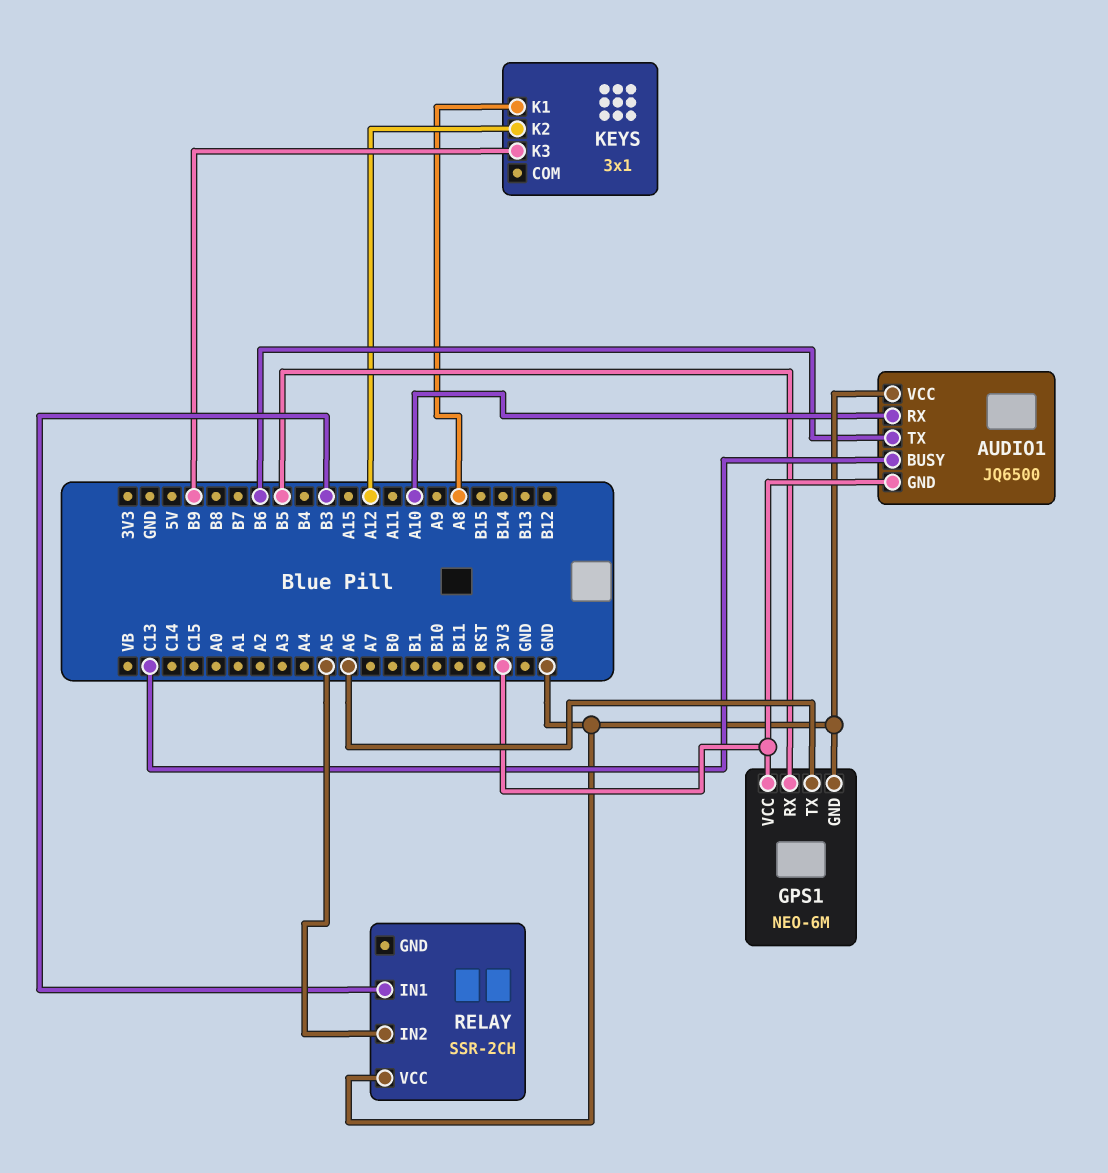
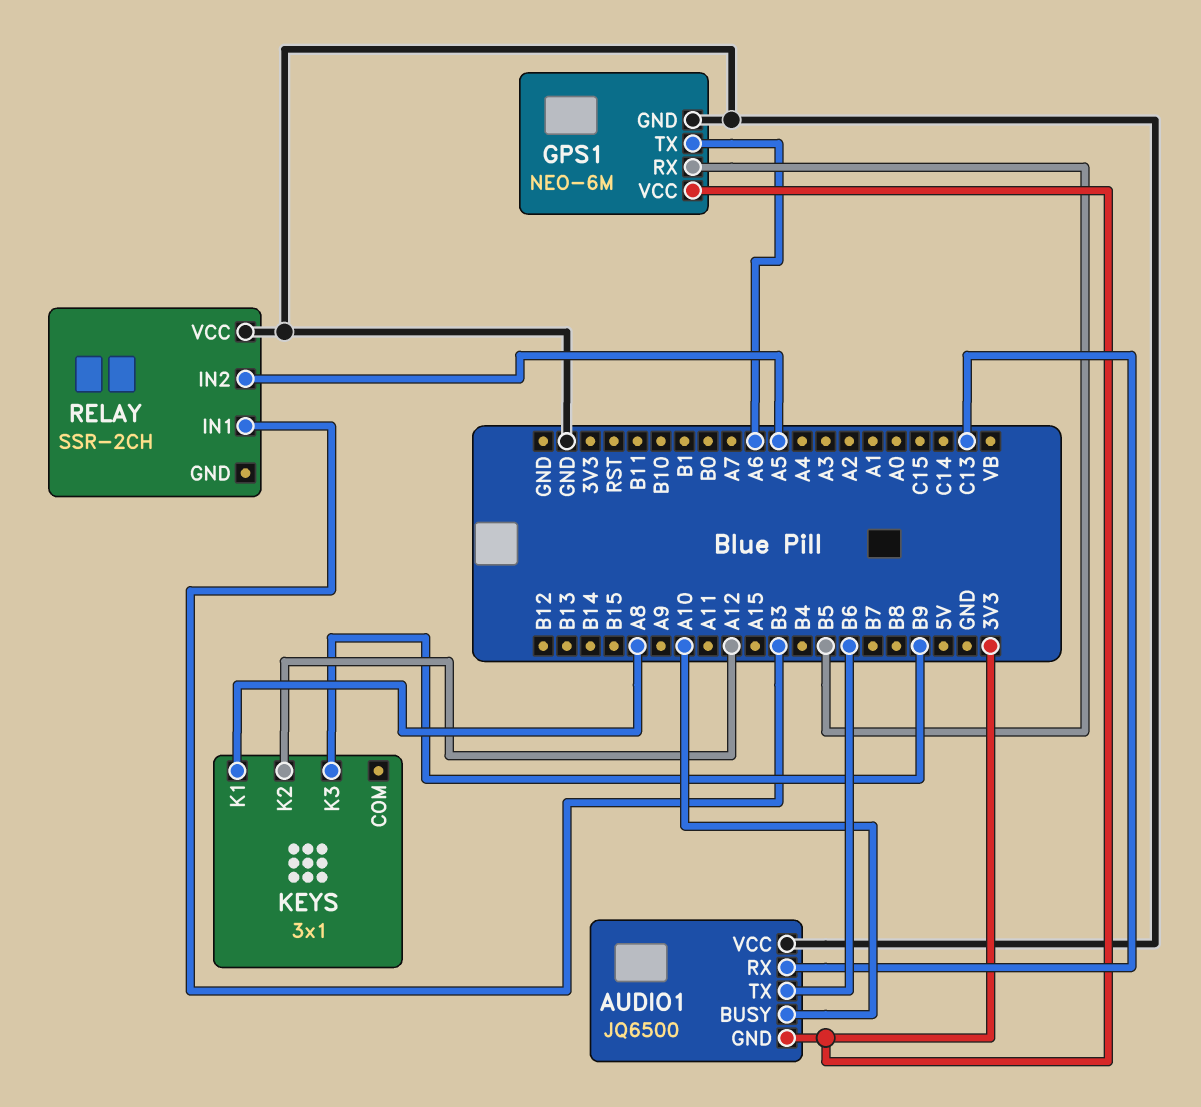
AUDIO1 pin BUSY: C13 -> A10
AUDIO1 pin RX: A10 -> C13

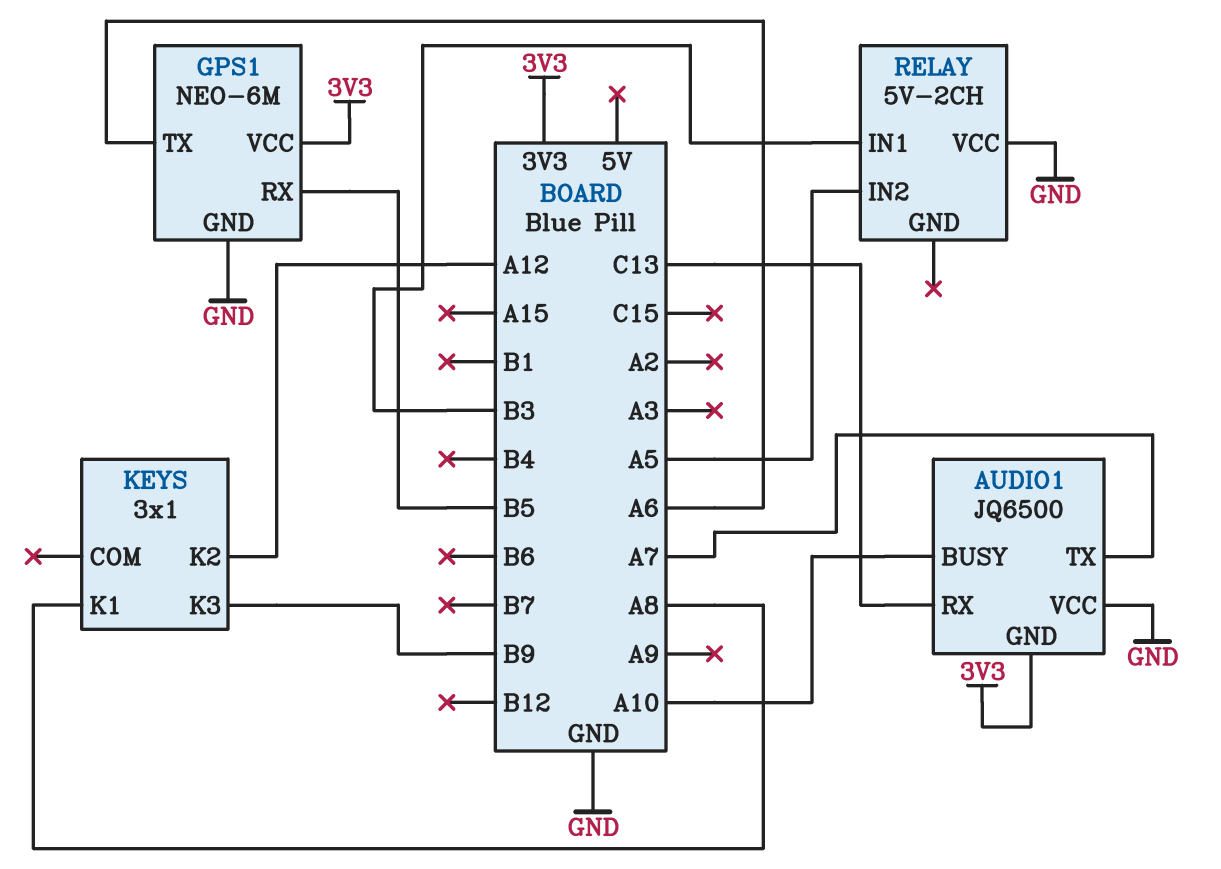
AUDIO1 pin TX: B6 -> A7
RELAY: SSR-2CH -> 5V-2CH

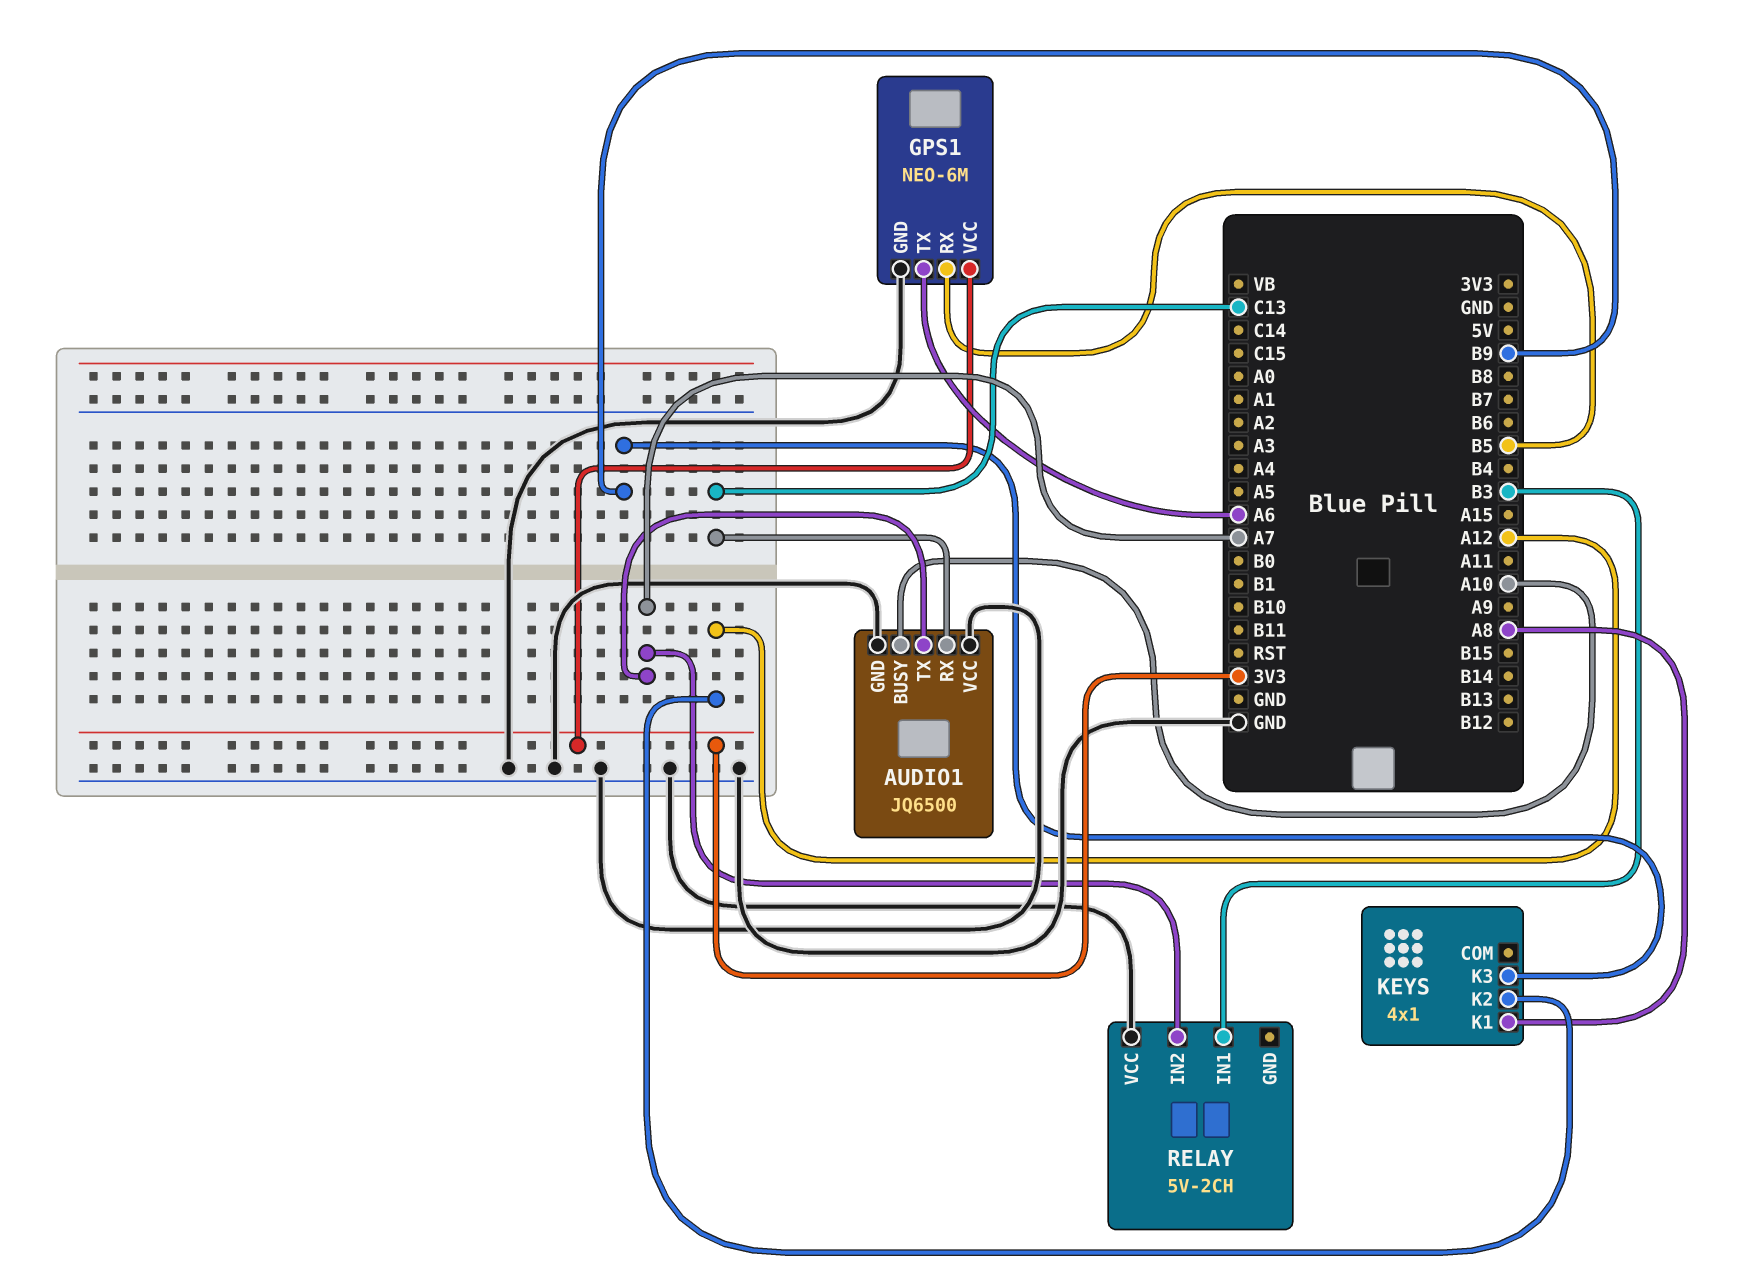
AUDIO1 pin GND: 3V3 -> GND
KEYS: 3x1 -> 4x1
RELAY pin IN2: A5 -> A7

